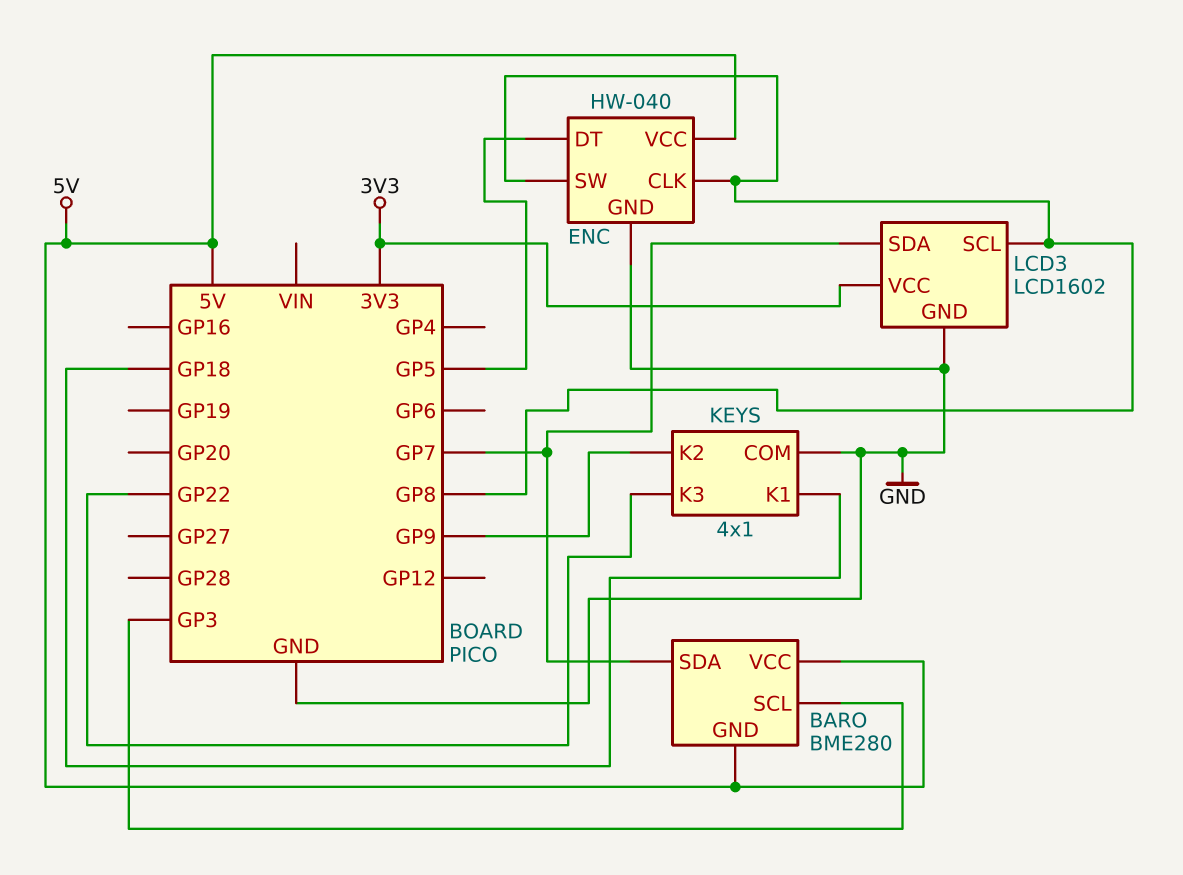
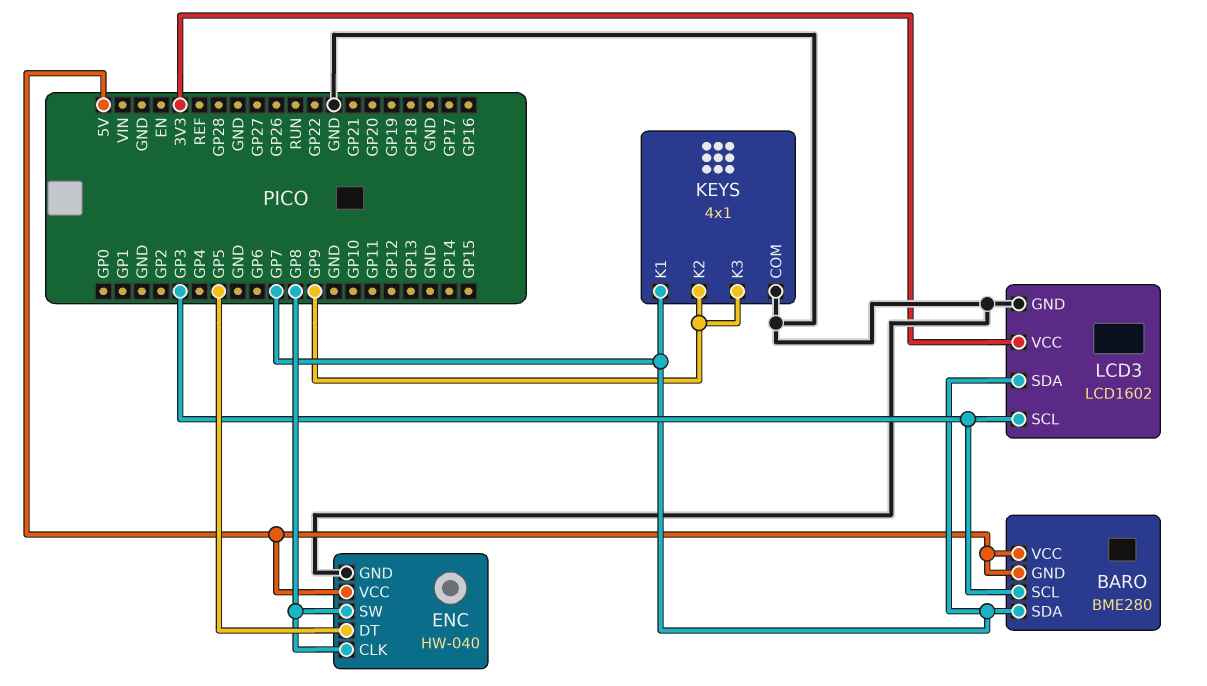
KEYS pin K1: GP18 -> GP7
KEYS pin K3: GP22 -> GP9
LCD3 pin SCL: GP8 -> GP3

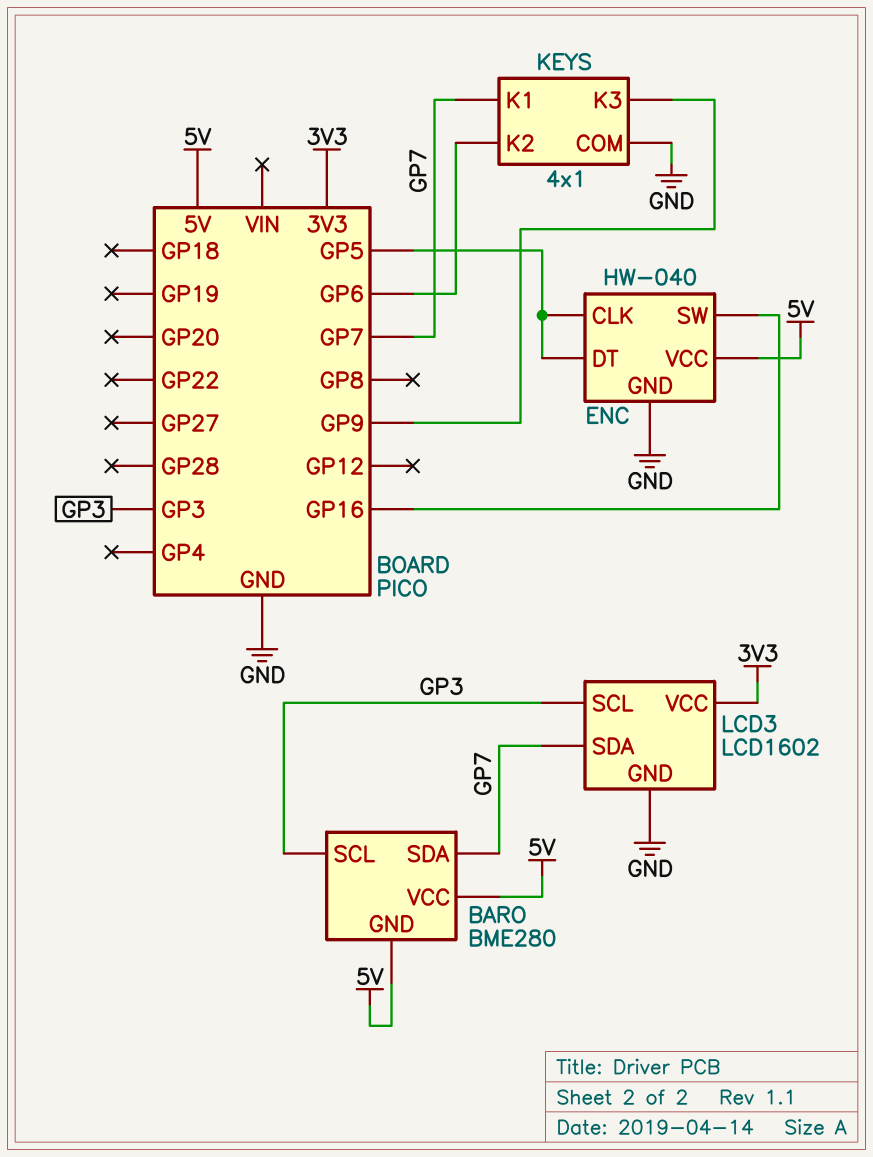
ENC pin CLK: GP8 -> GP5
ENC pin SW: GP8 -> GP16
KEYS pin K2: GP9 -> GP6

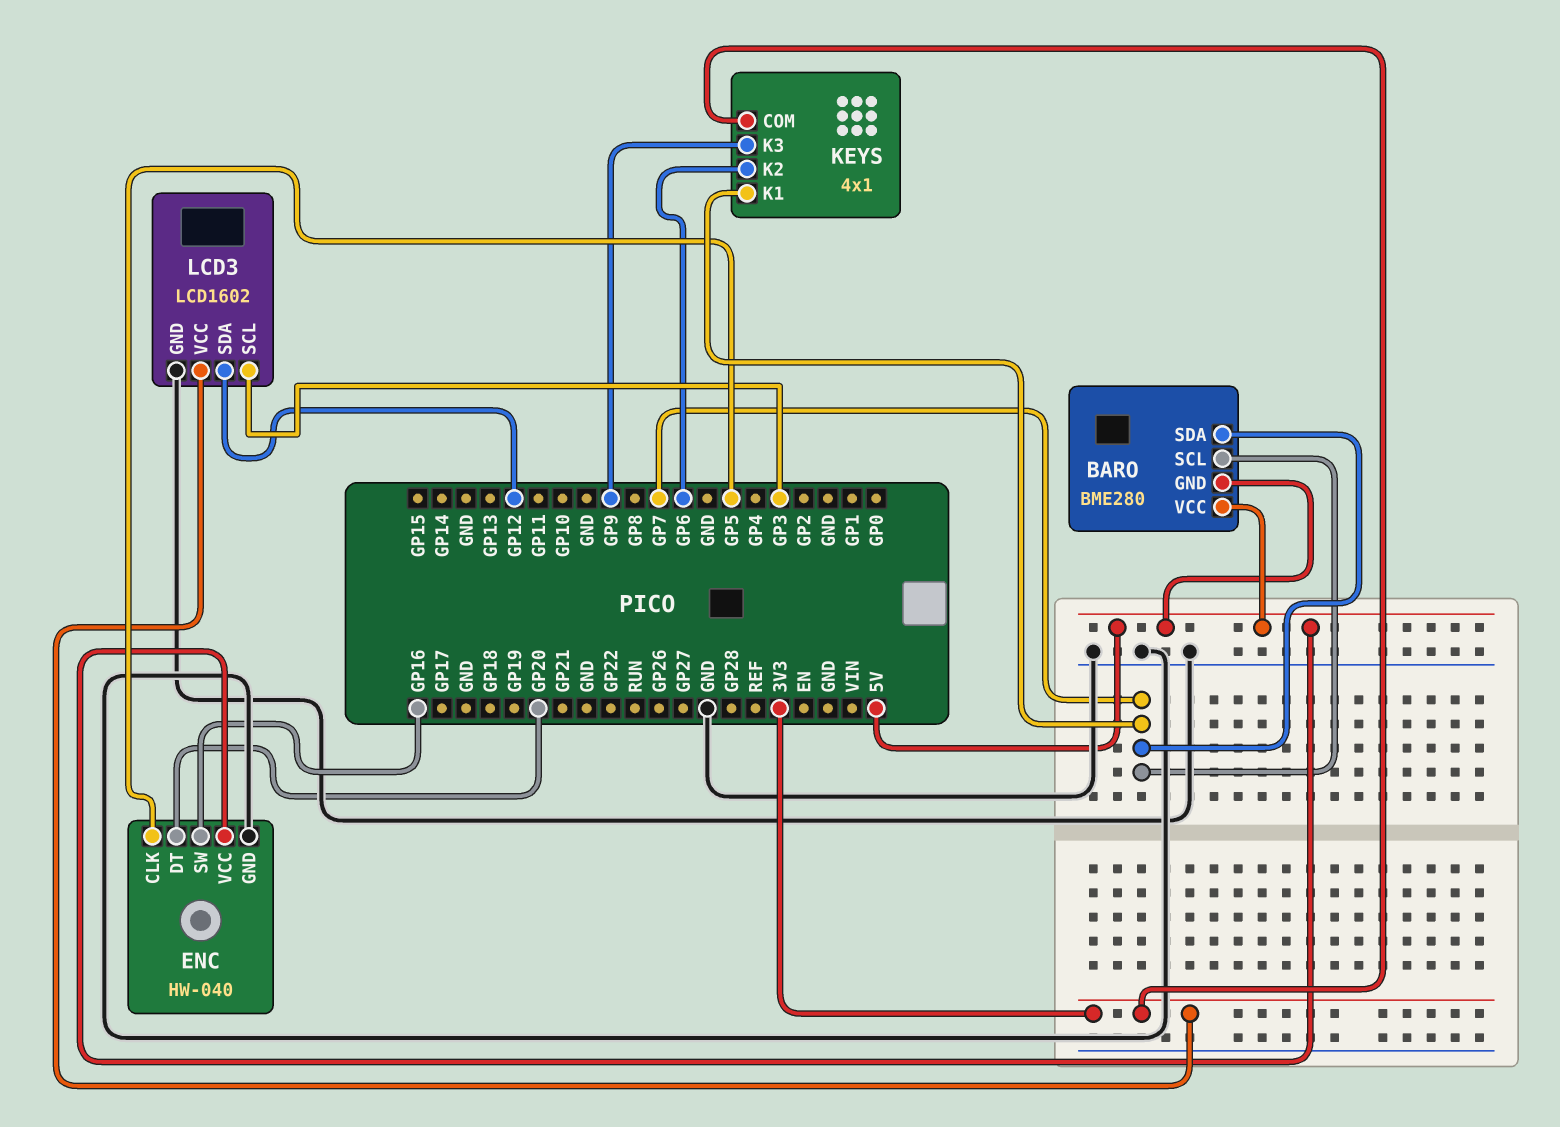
BARO pin SCL: GP3 -> GP7
ENC pin DT: GP5 -> GP20
KEYS pin COM: GND -> 3V3
LCD3 pin SDA: GP7 -> GP12

